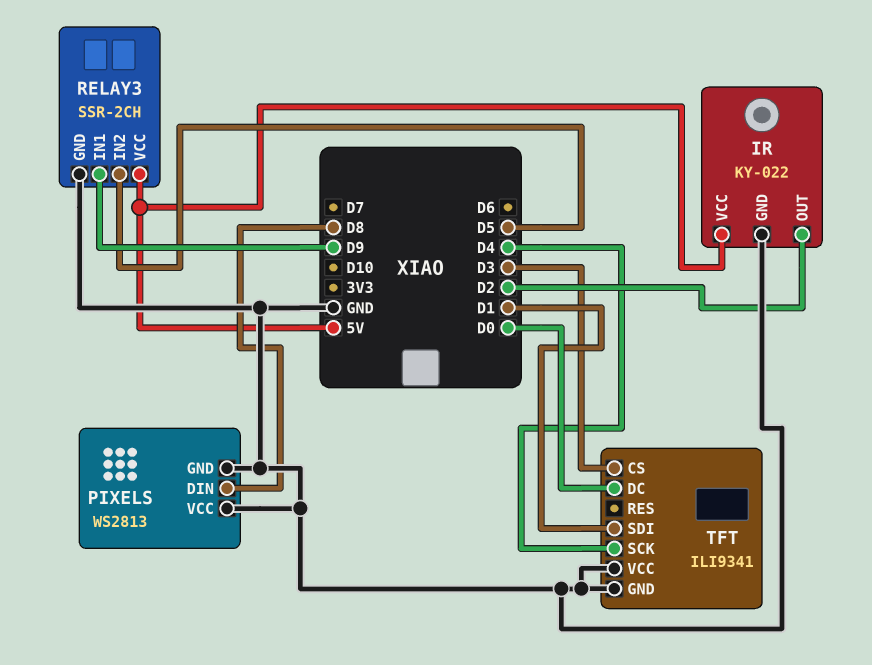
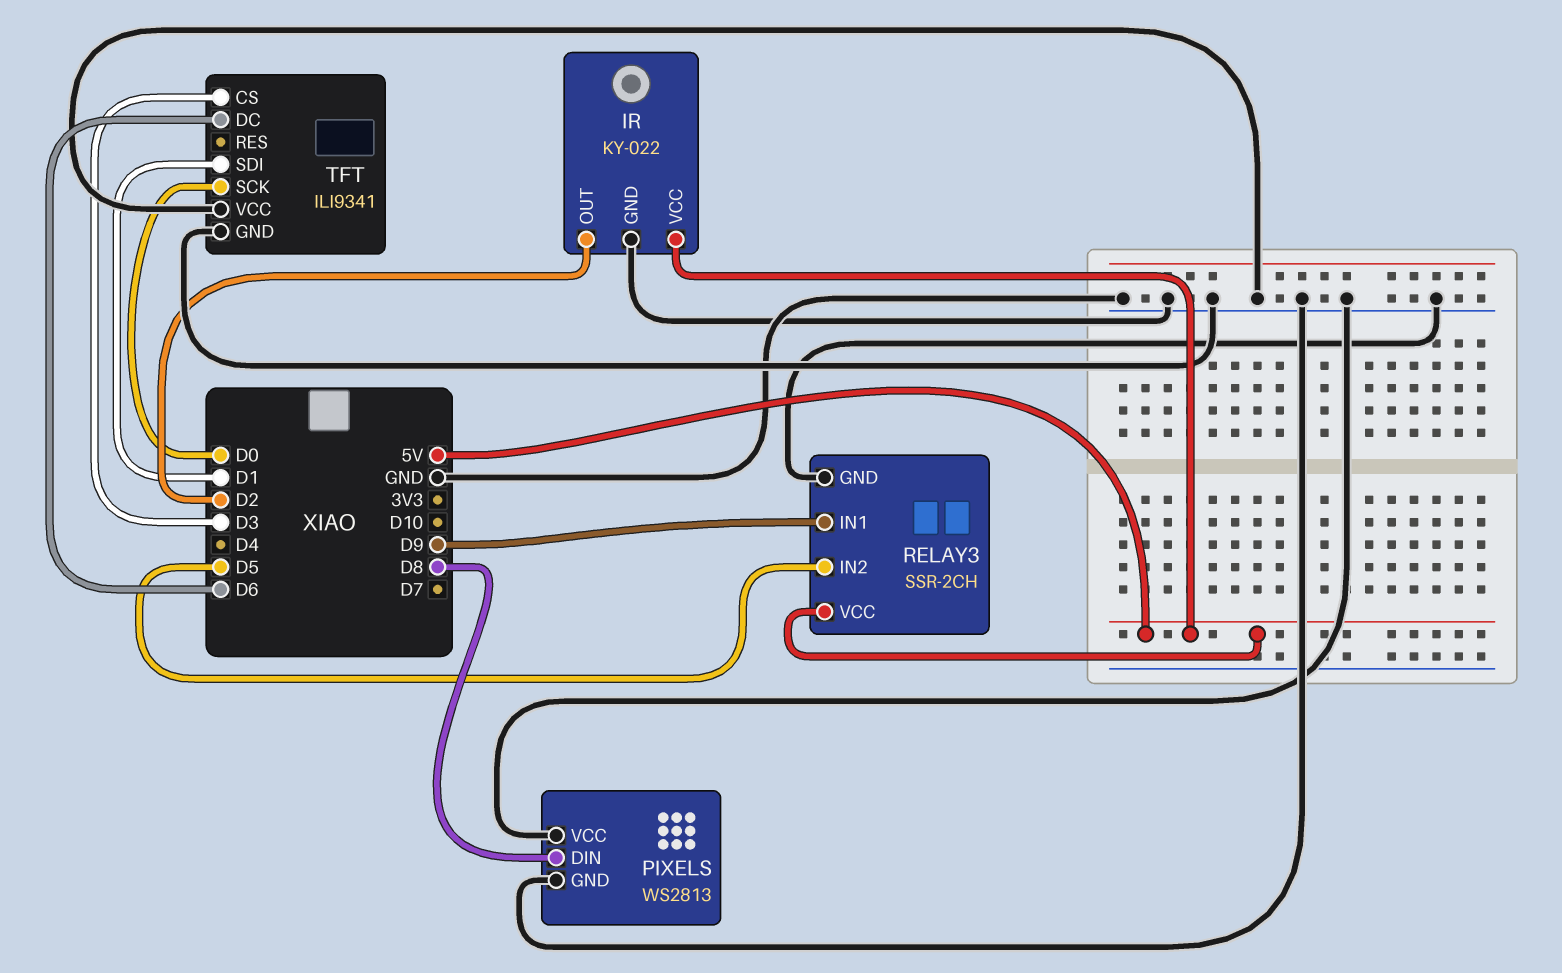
TFT pin DC: D0 -> D6
TFT pin SCK: D4 -> D0

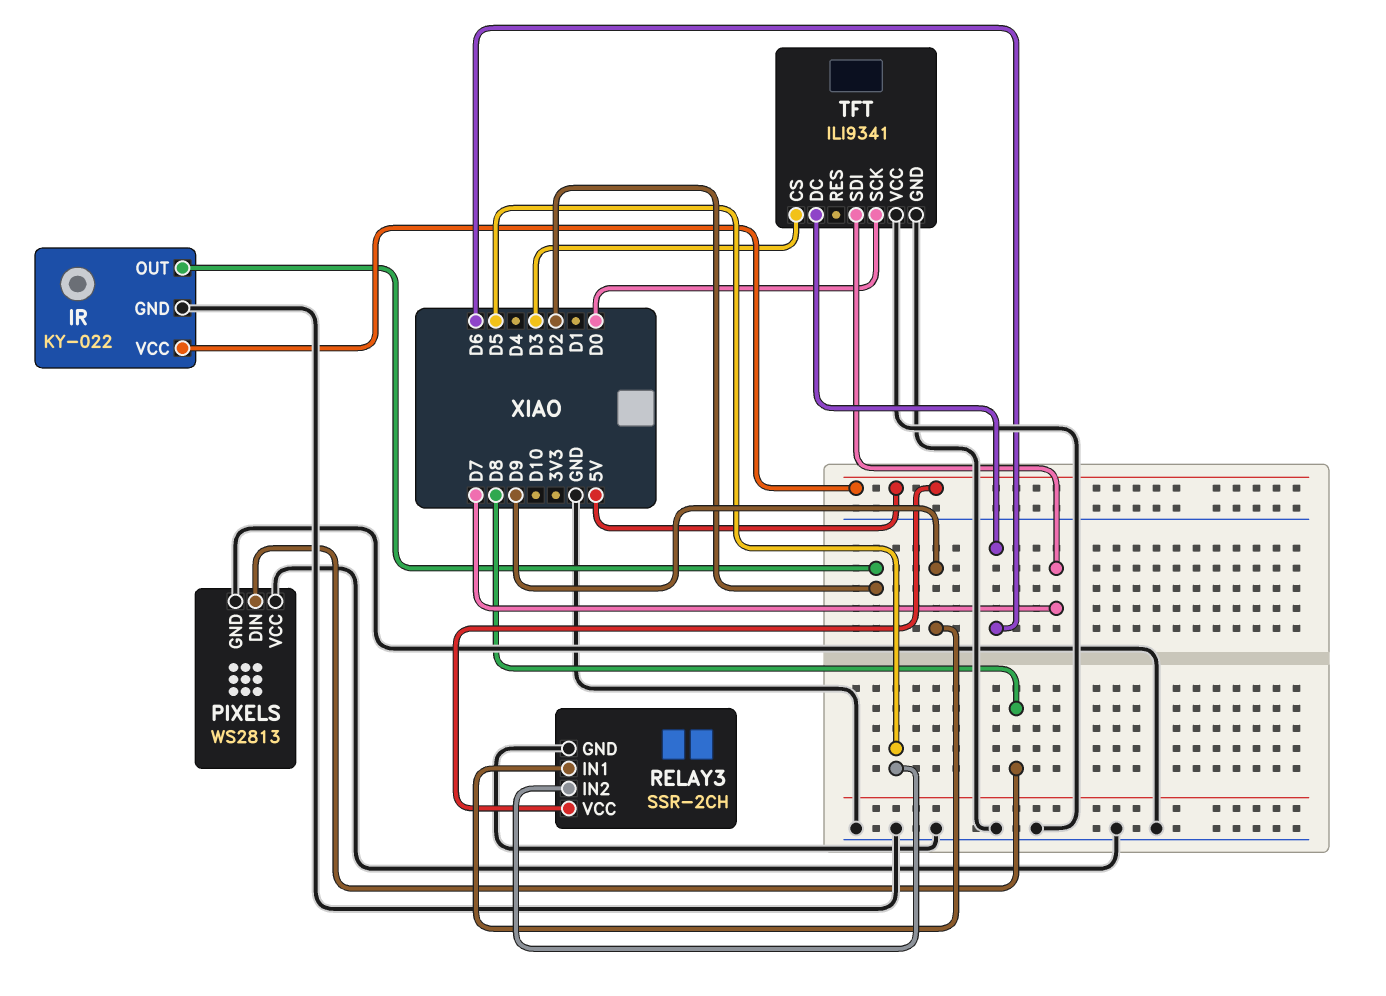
TFT pin SDI: D1 -> D7

